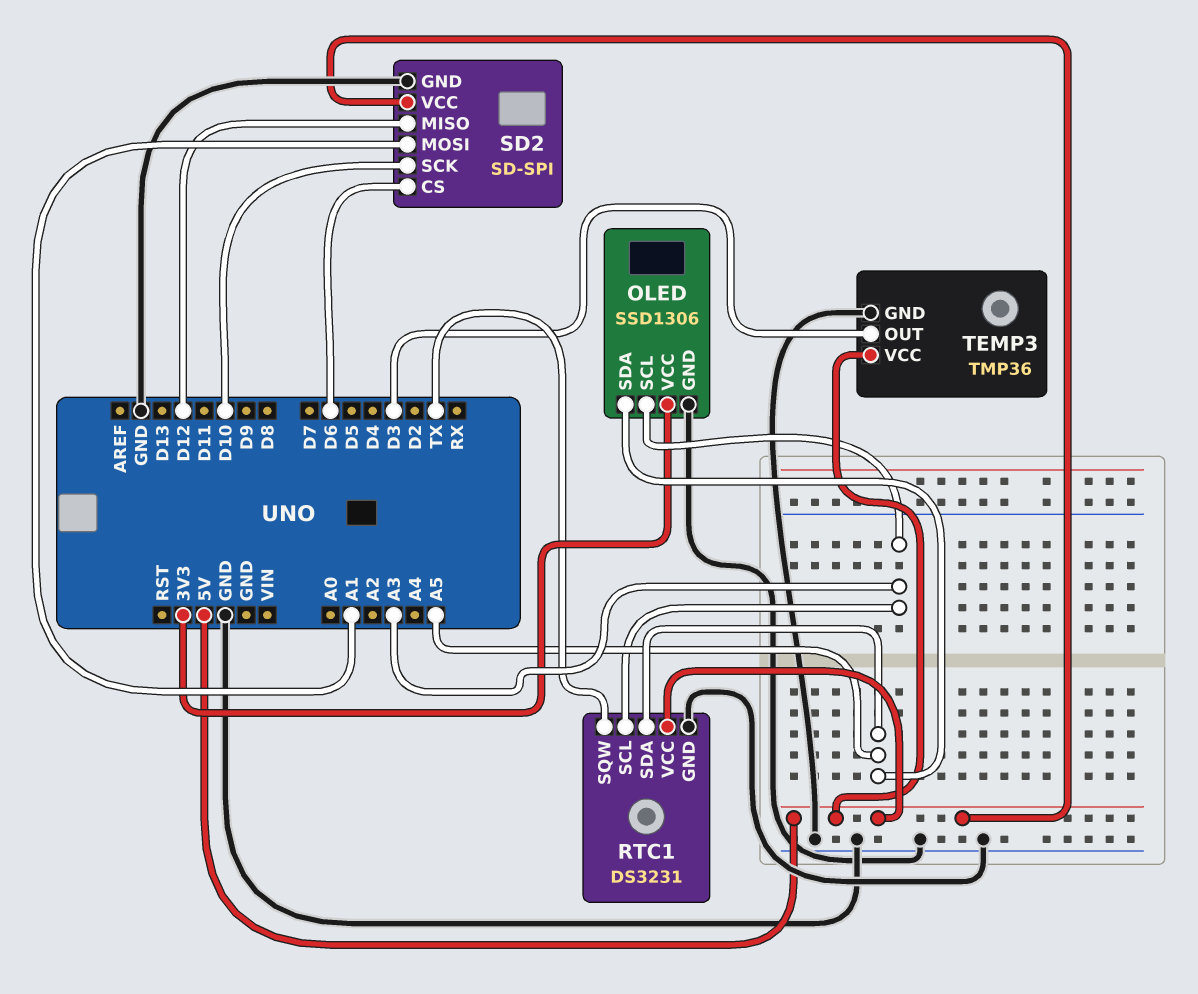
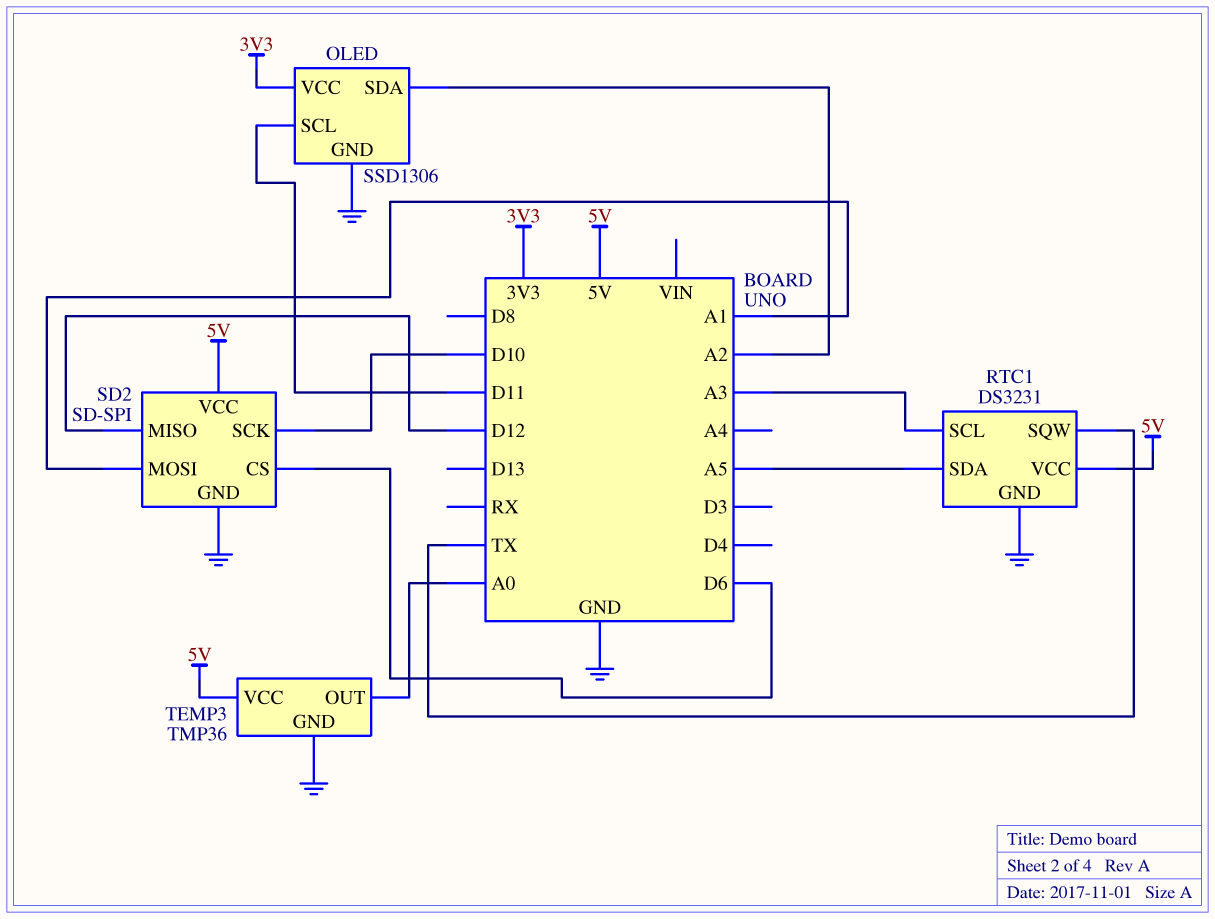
OLED pin SCL: A3 -> D11
OLED pin SDA: A5 -> A2
TEMP3 pin OUT: D3 -> A0

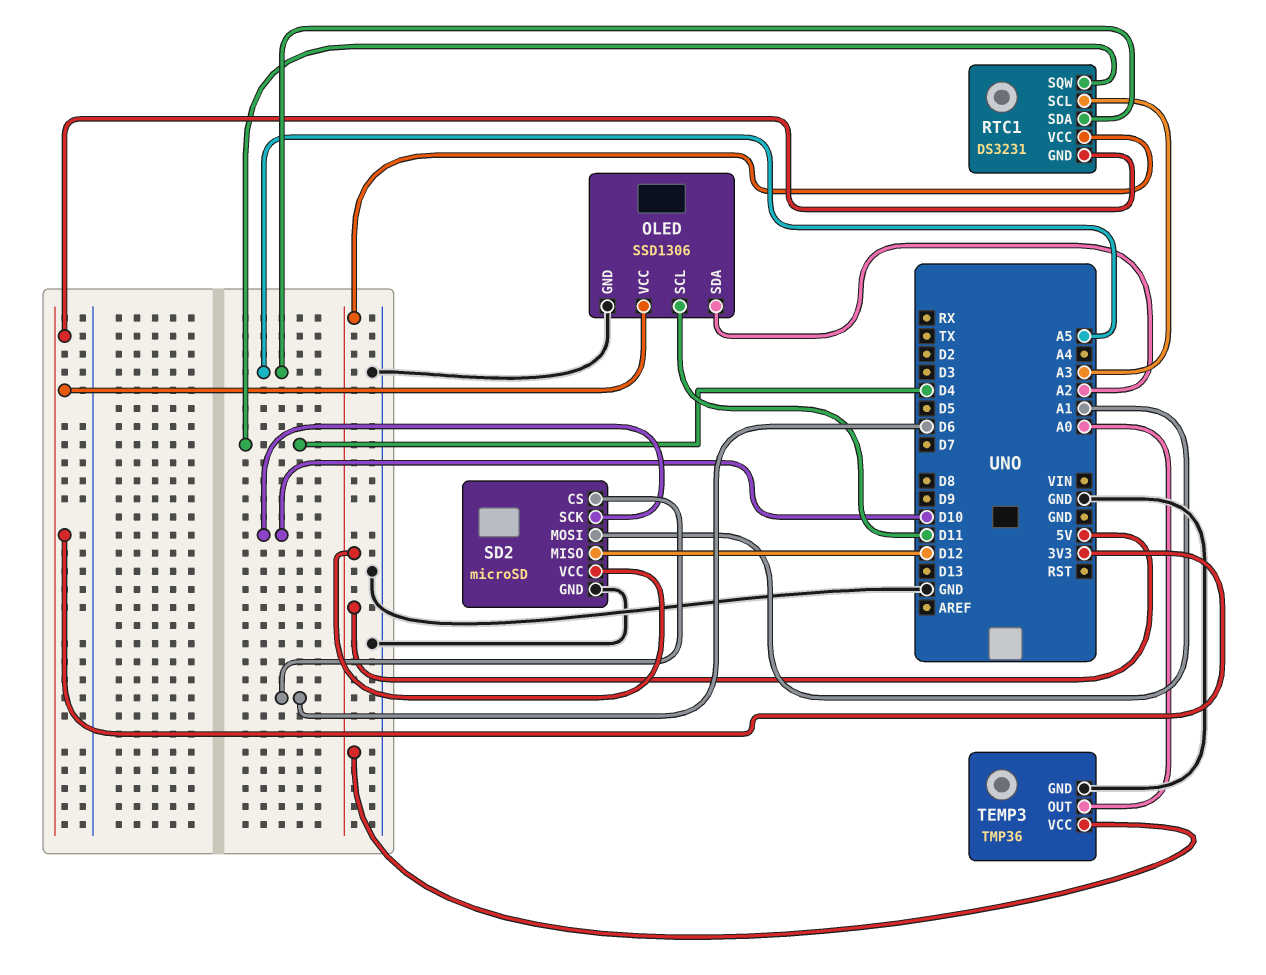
RTC1 pin GND: GND -> 3V3
RTC1 pin SQW: TX -> D4
SD2: SD-SPI -> microSD

